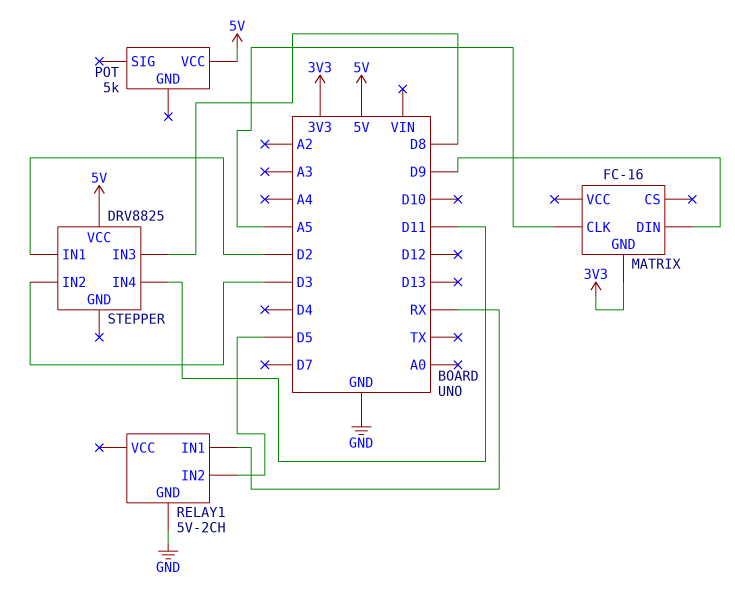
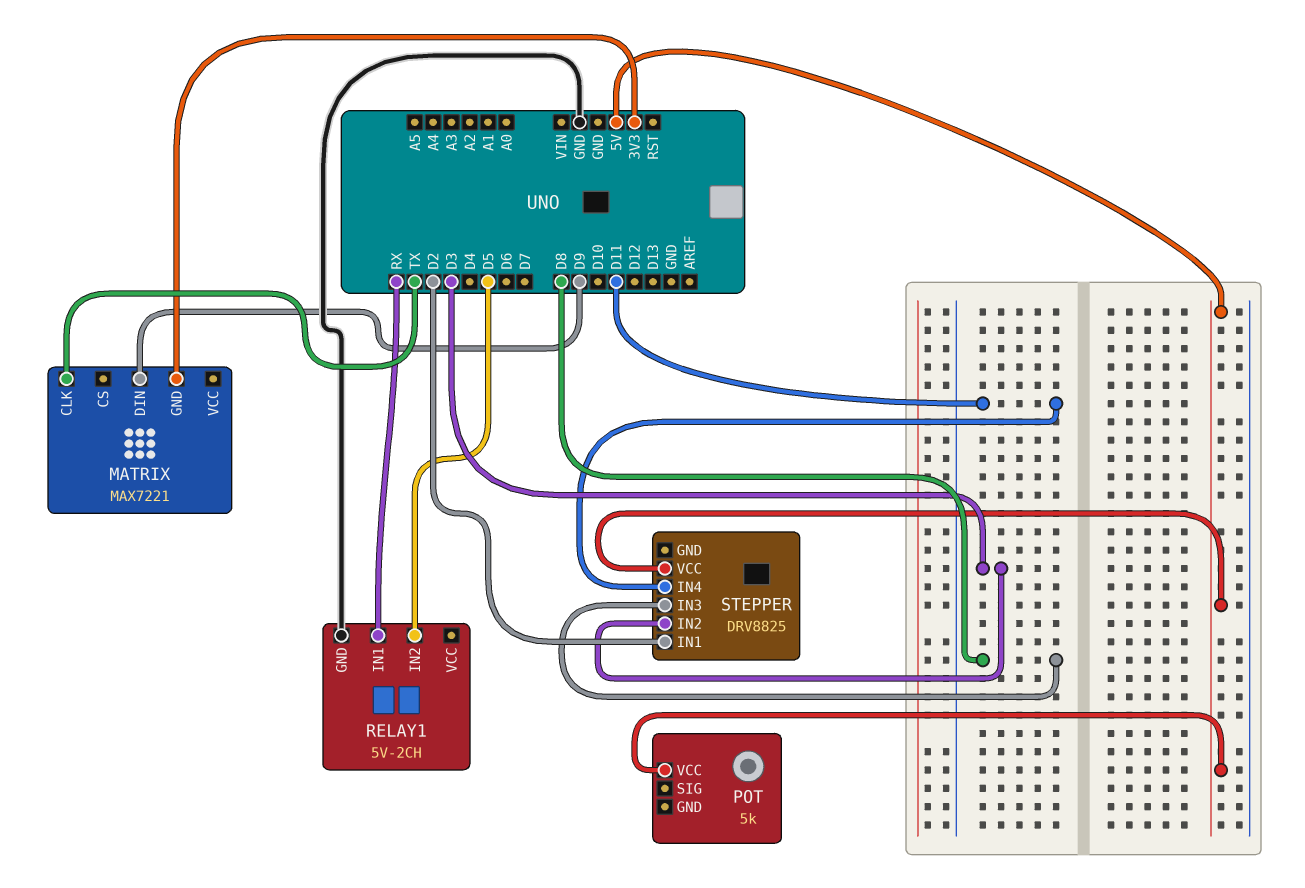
MATRIX: FC-16 -> MAX7221
MATRIX pin CLK: A5 -> TX

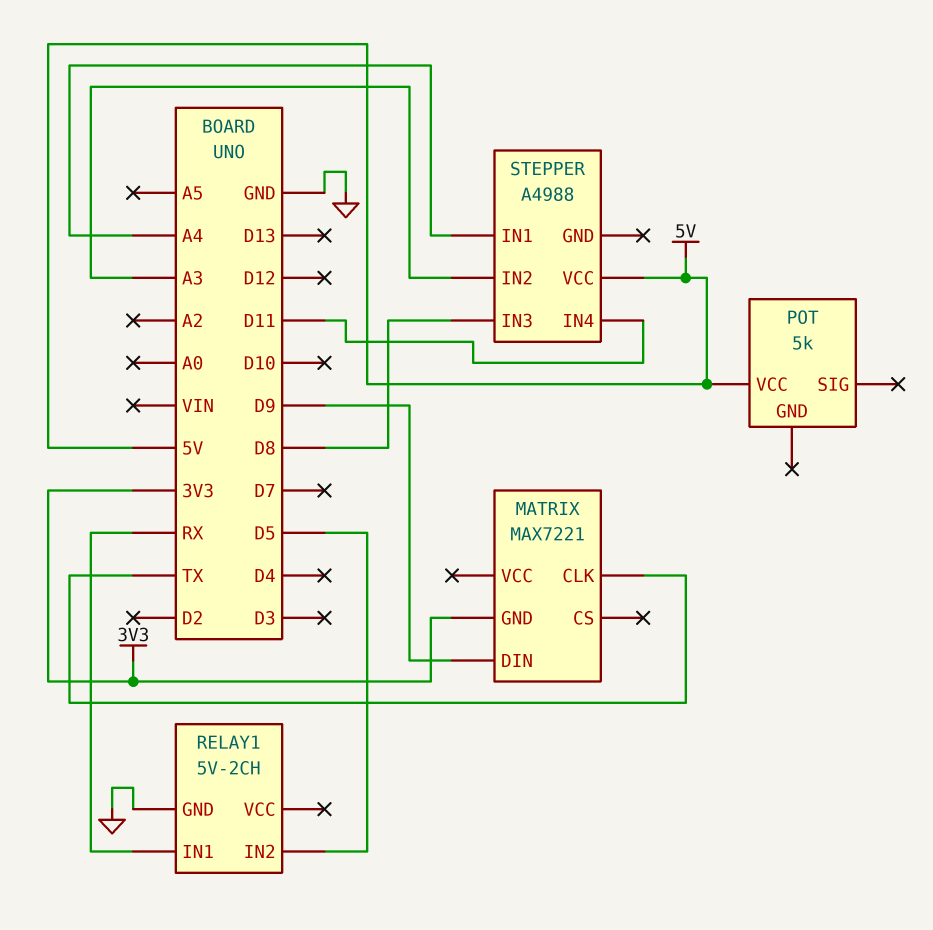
STEPPER: DRV8825 -> A4988
STEPPER pin IN1: D2 -> A4
STEPPER pin IN2: D3 -> A3

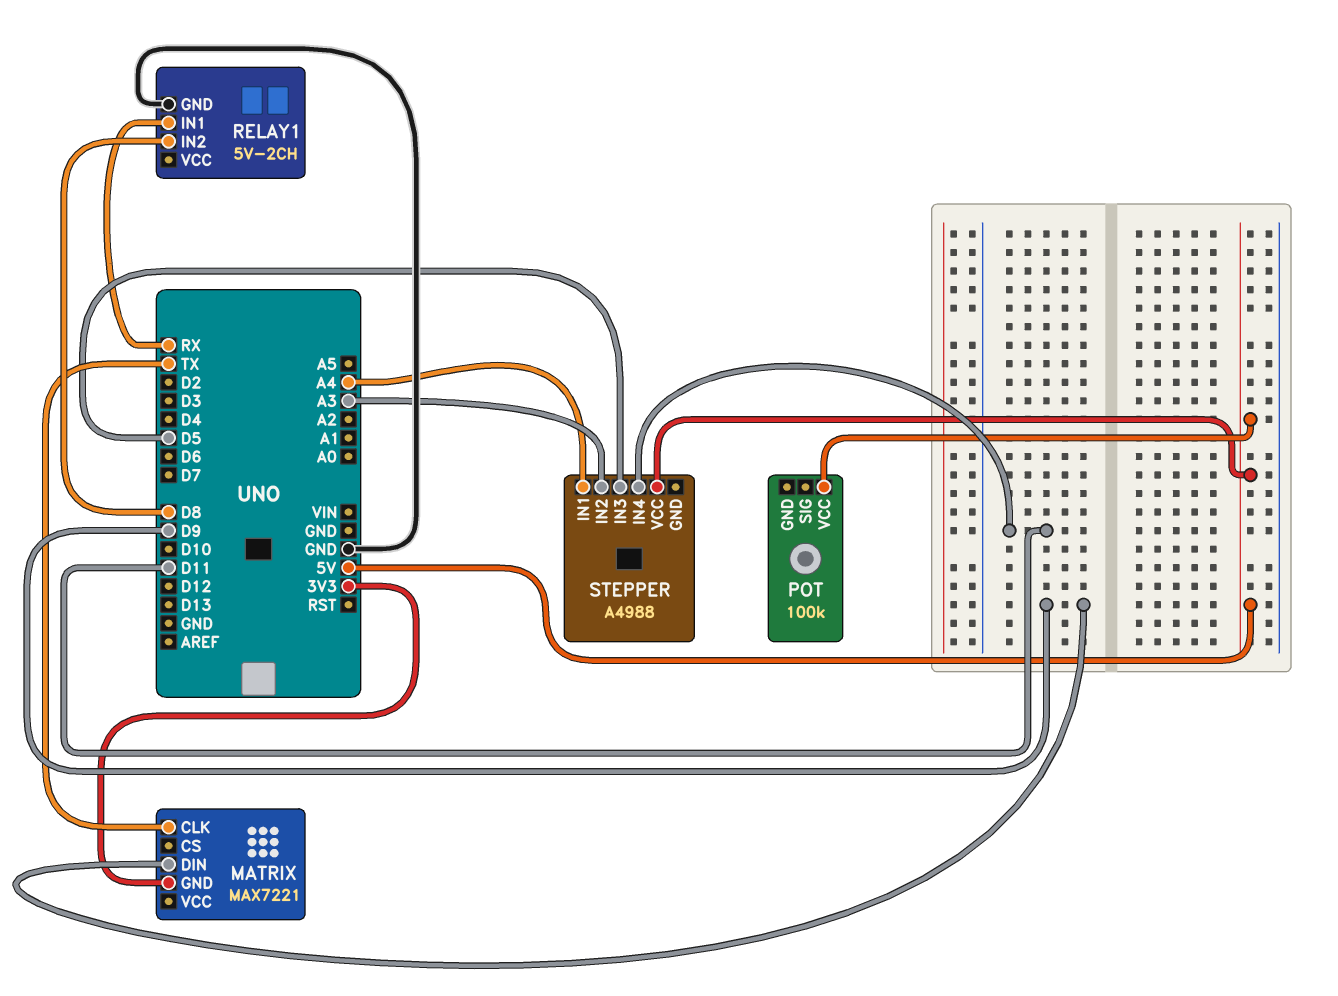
POT: 5k -> 100k
RELAY1 pin IN2: D5 -> D8
STEPPER pin IN3: D8 -> D5

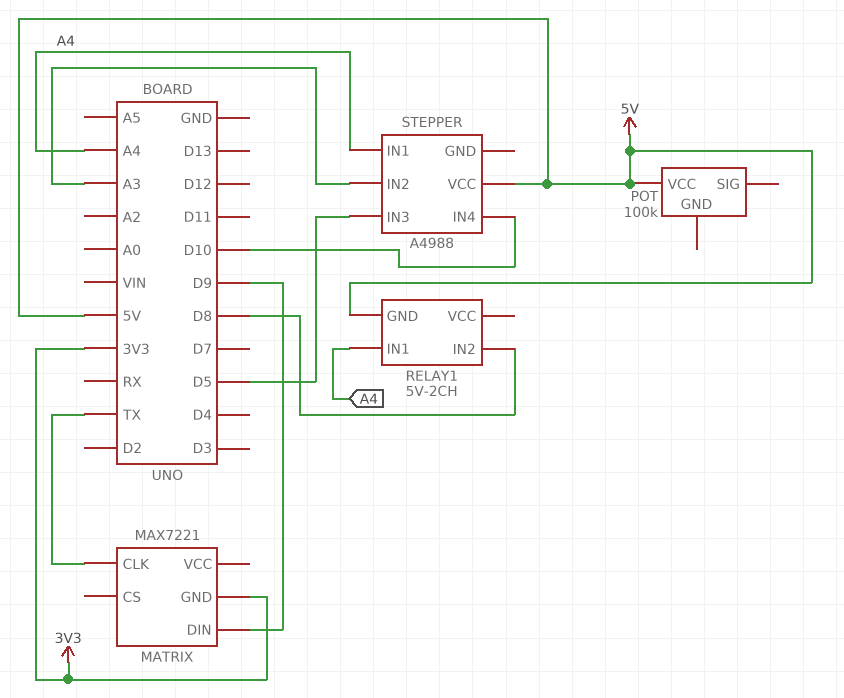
RELAY1 pin GND: GND -> 5V
RELAY1 pin IN1: RX -> A4
STEPPER pin IN4: D11 -> D10

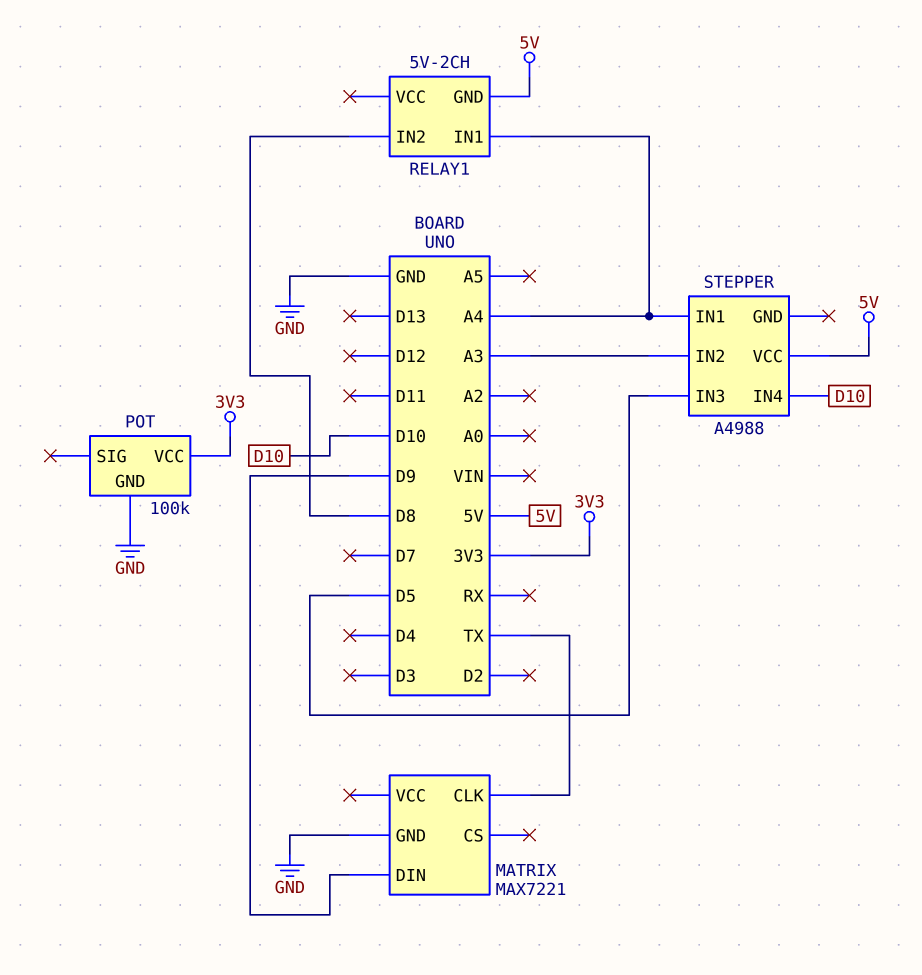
MATRIX pin GND: 3V3 -> GND
POT pin GND: none -> GND
POT pin VCC: 5V -> 3V3

